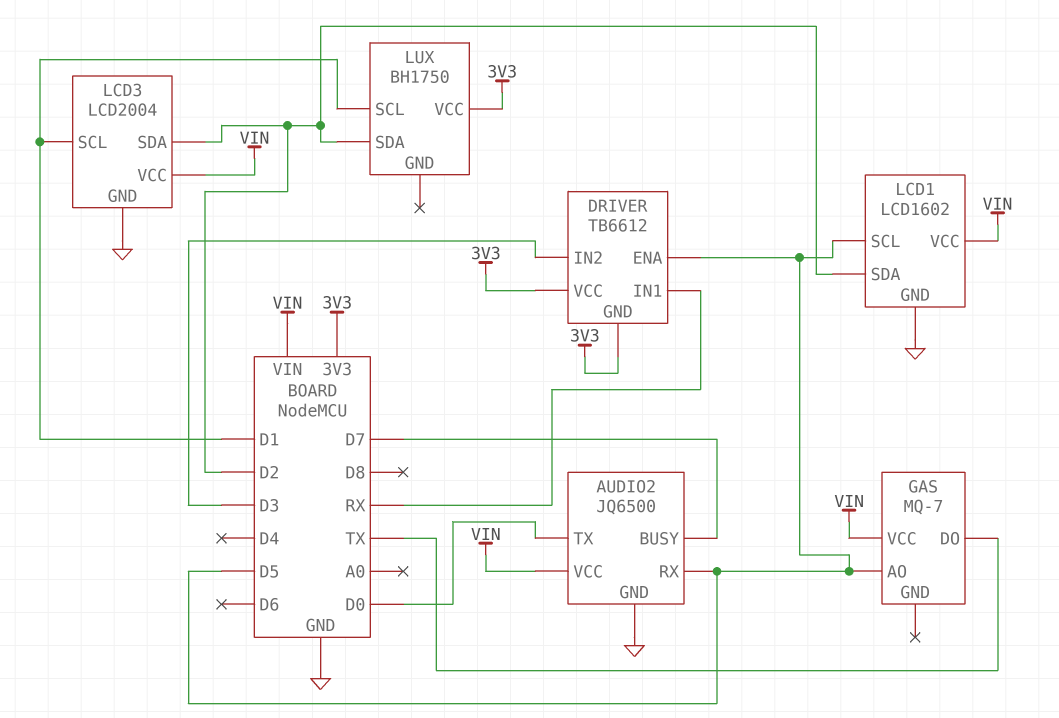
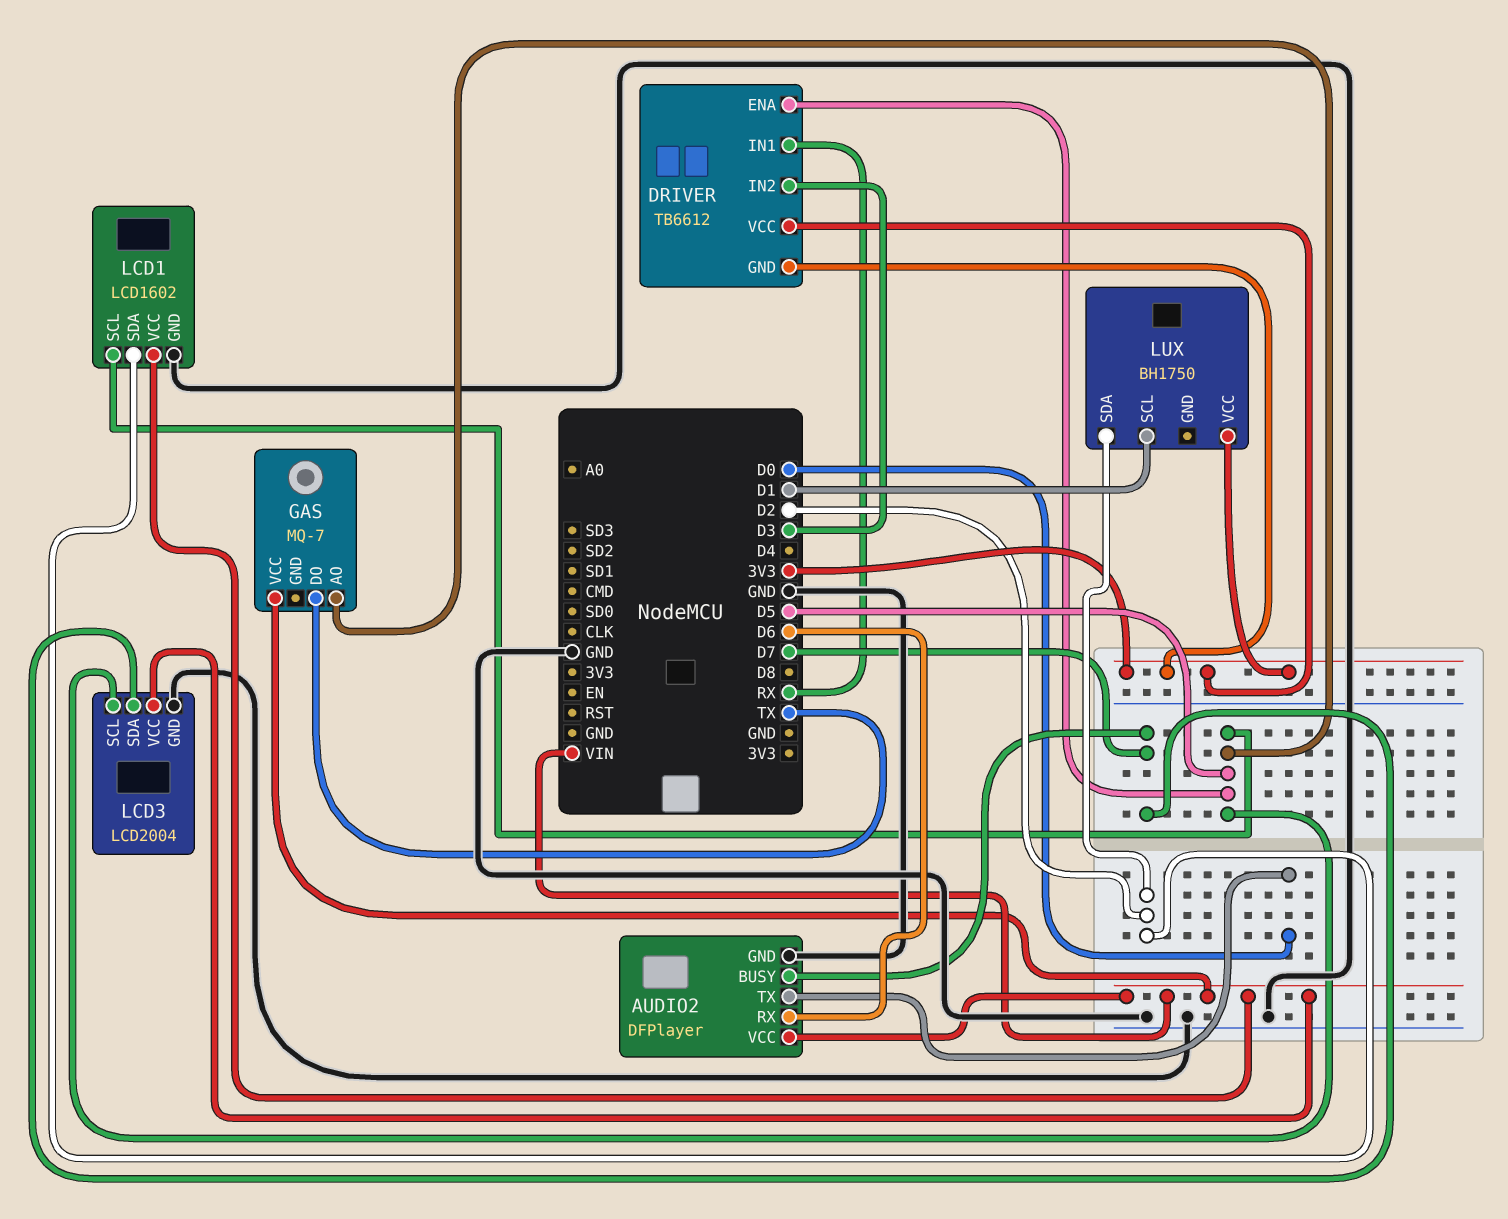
AUDIO2: JQ6500 -> DFPlayer
AUDIO2 pin RX: D5 -> D6
LCD3 pin SCL: D1 -> D5
LCD3 pin SDA: D2 -> D7

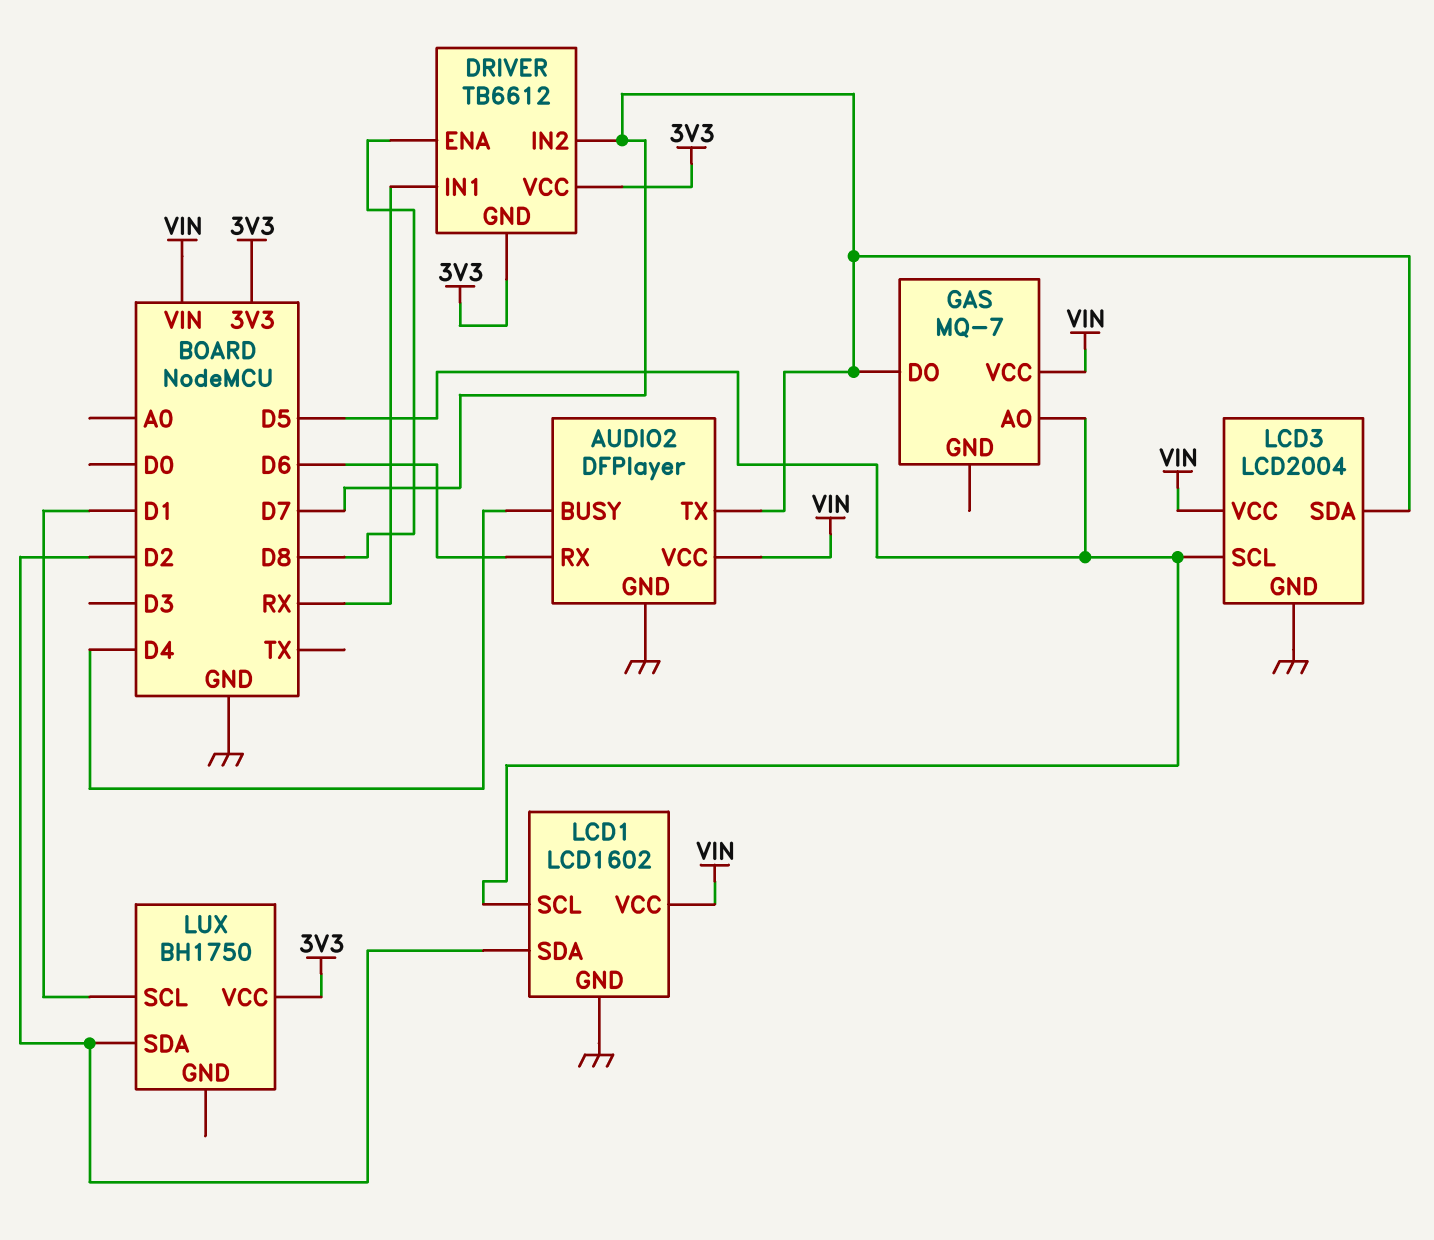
AUDIO2 pin BUSY: D7 -> D4
AUDIO2 pin TX: D0 -> D7
DRIVER pin ENA: D5 -> D8
DRIVER pin IN2: D3 -> D7
GAS pin DO: TX -> D7

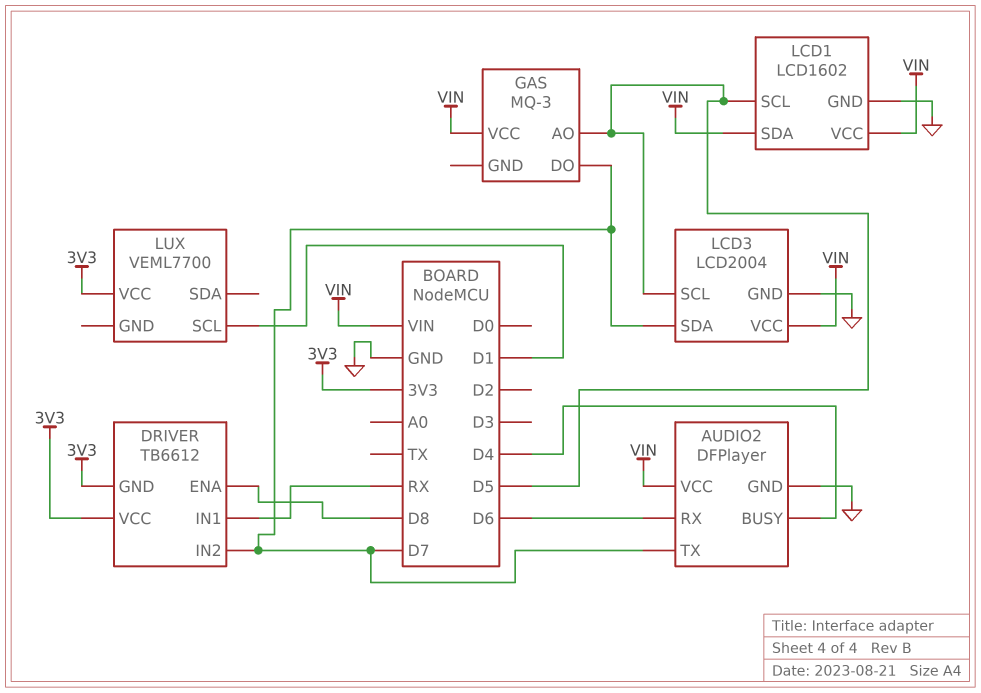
GAS: MQ-7 -> MQ-3
LCD1 pin SDA: D2 -> VIN
LUX: BH1750 -> VEML7700
LUX pin SDA: D2 -> none

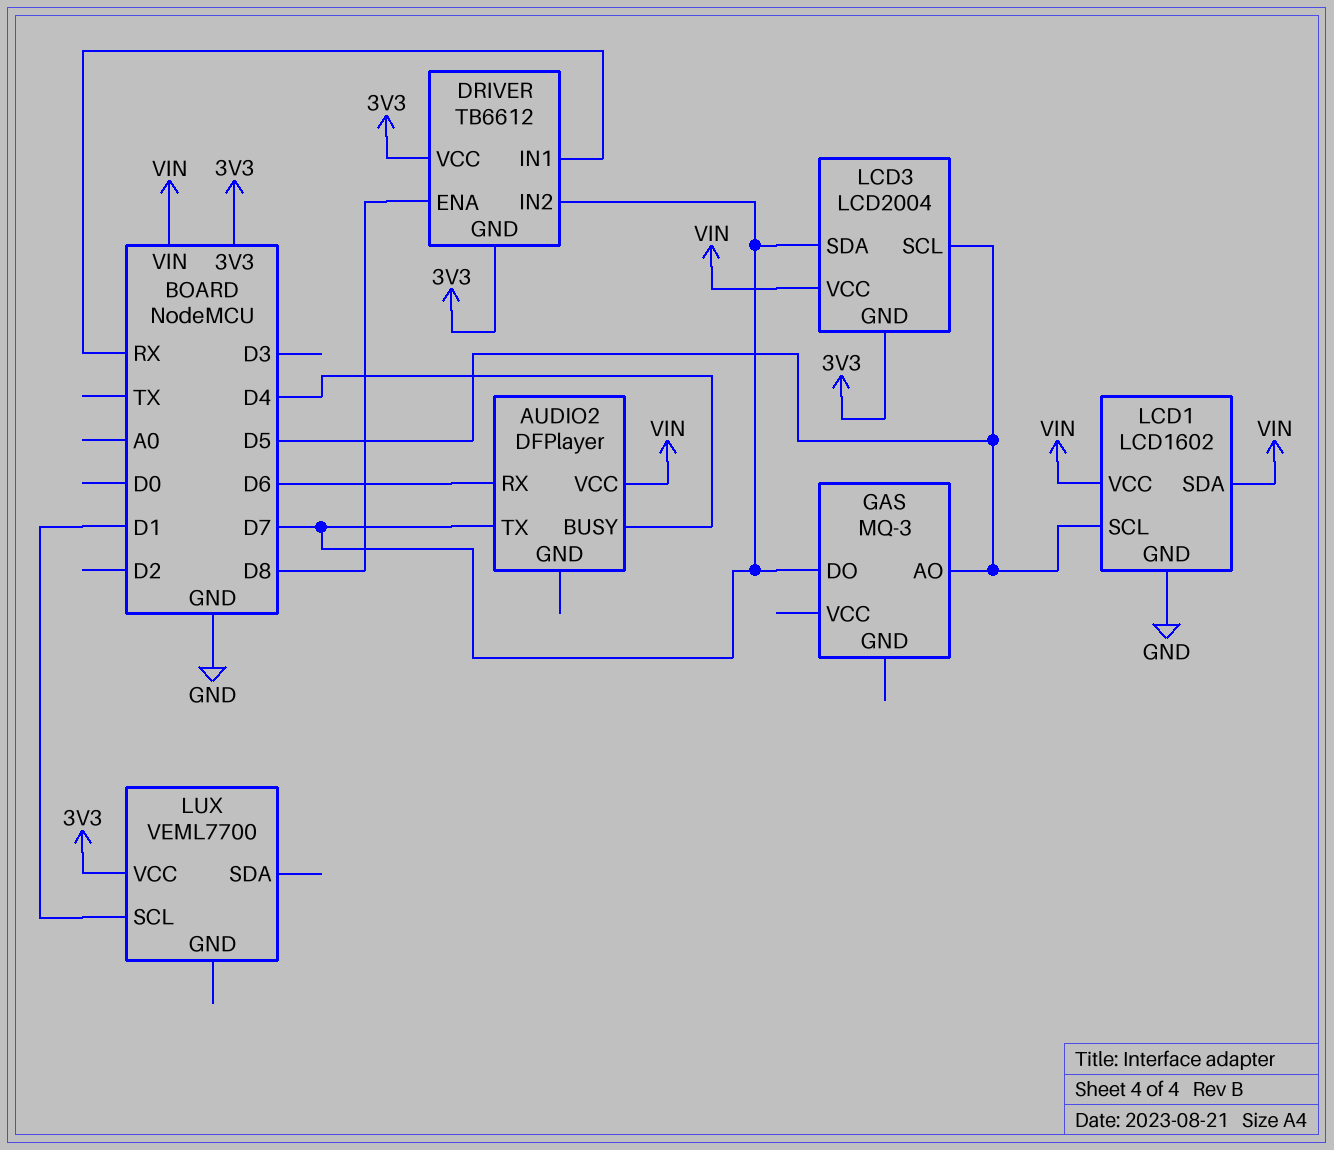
AUDIO2 pin GND: GND -> none
GAS pin VCC: VIN -> none
LCD3 pin GND: GND -> 3V3

